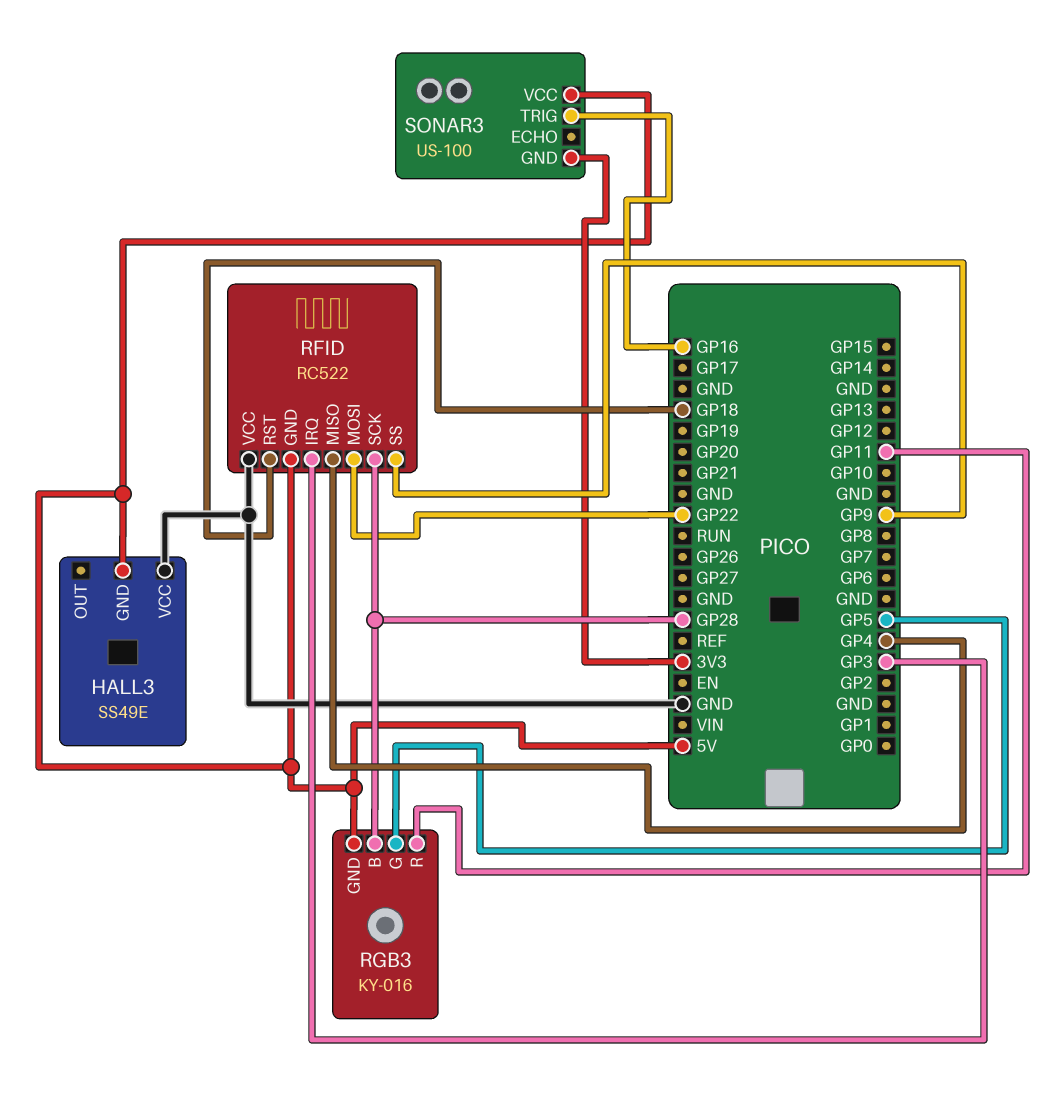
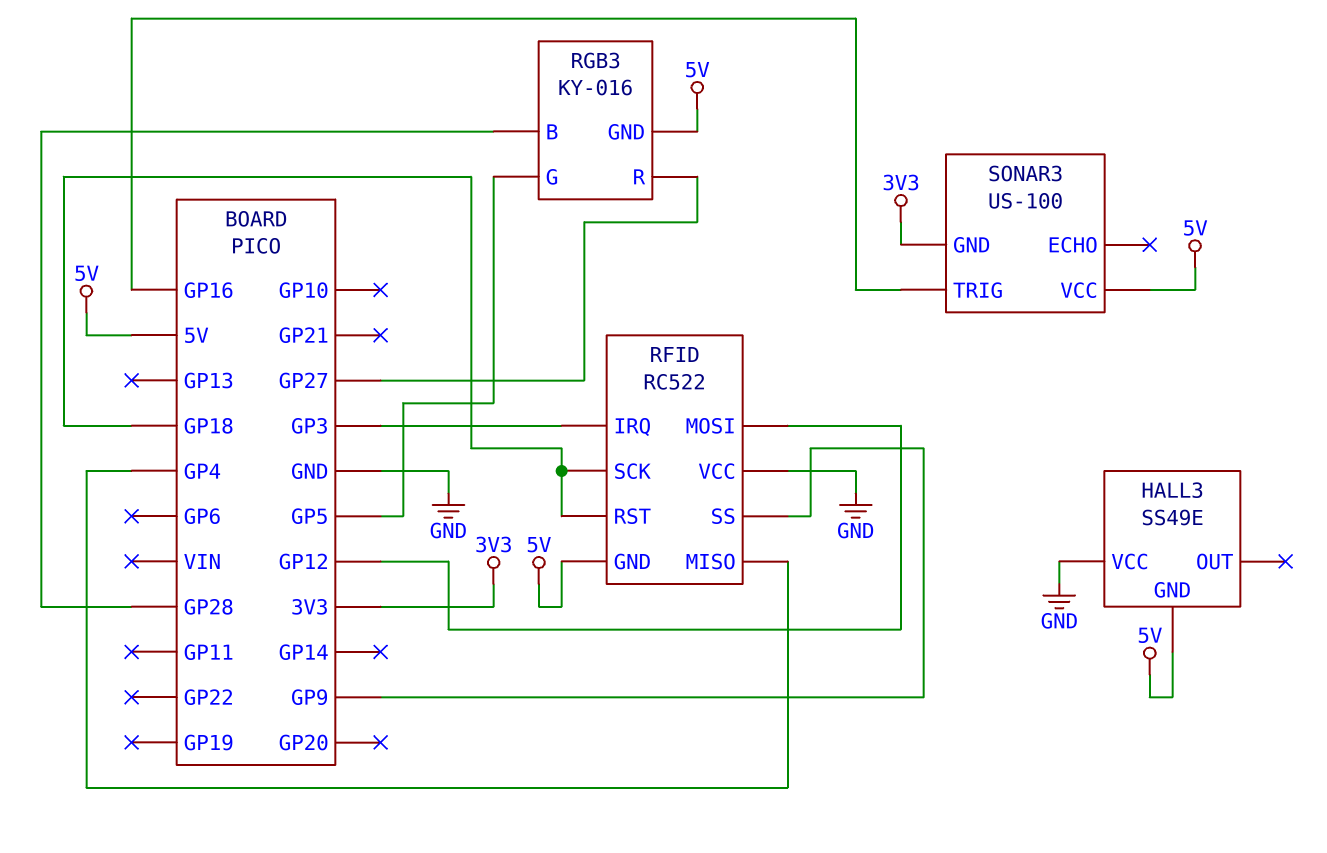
RFID pin MOSI: GP22 -> GP12
RFID pin SCK: GP28 -> GP18
RGB3 pin R: GP11 -> GP27

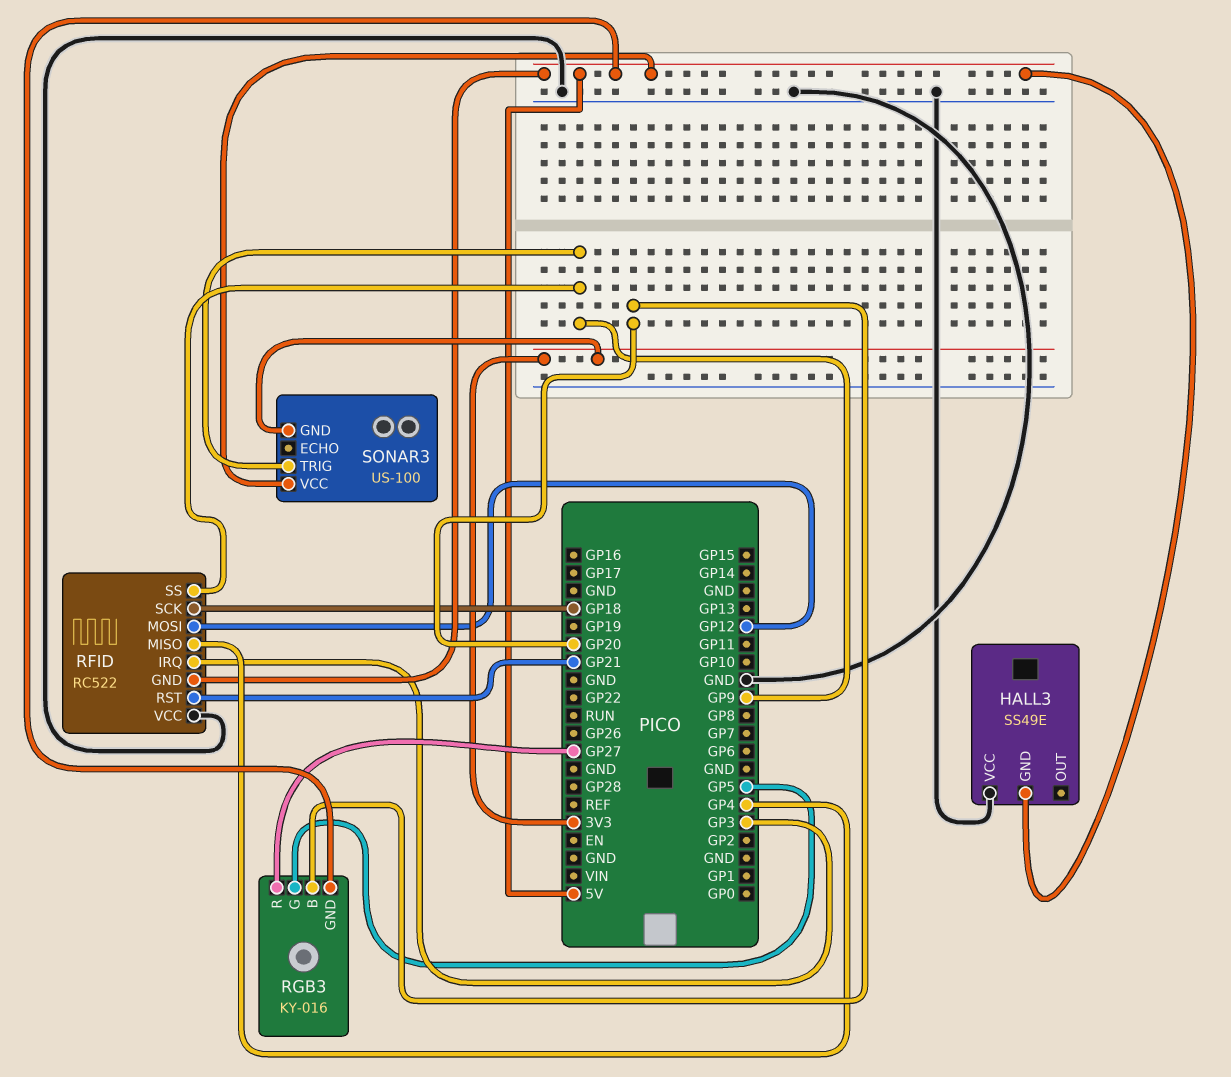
RFID pin RST: GP18 -> GP21
RGB3 pin B: GP28 -> GP20
SONAR3 pin TRIG: GP16 -> GP9

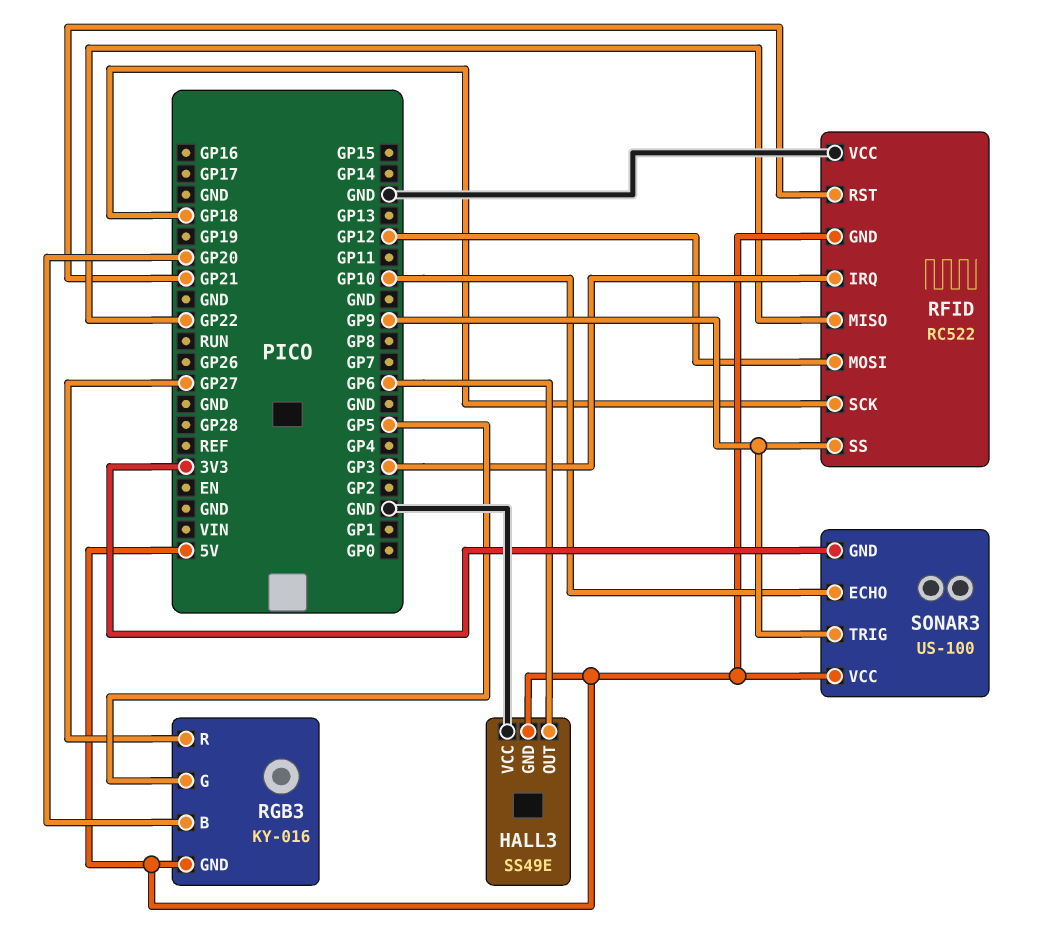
HALL3 pin OUT: none -> GP6
RFID pin MISO: GP4 -> GP22
SONAR3 pin ECHO: none -> GP10

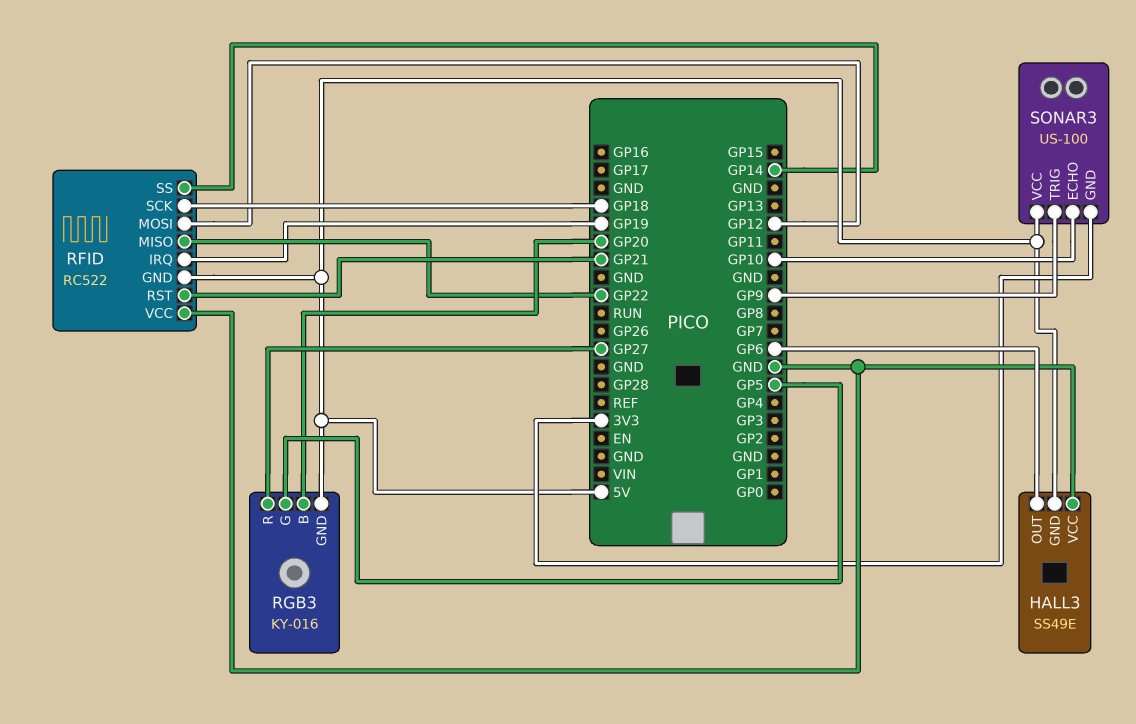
RFID pin IRQ: GP3 -> GP19
RFID pin SS: GP9 -> GP14

